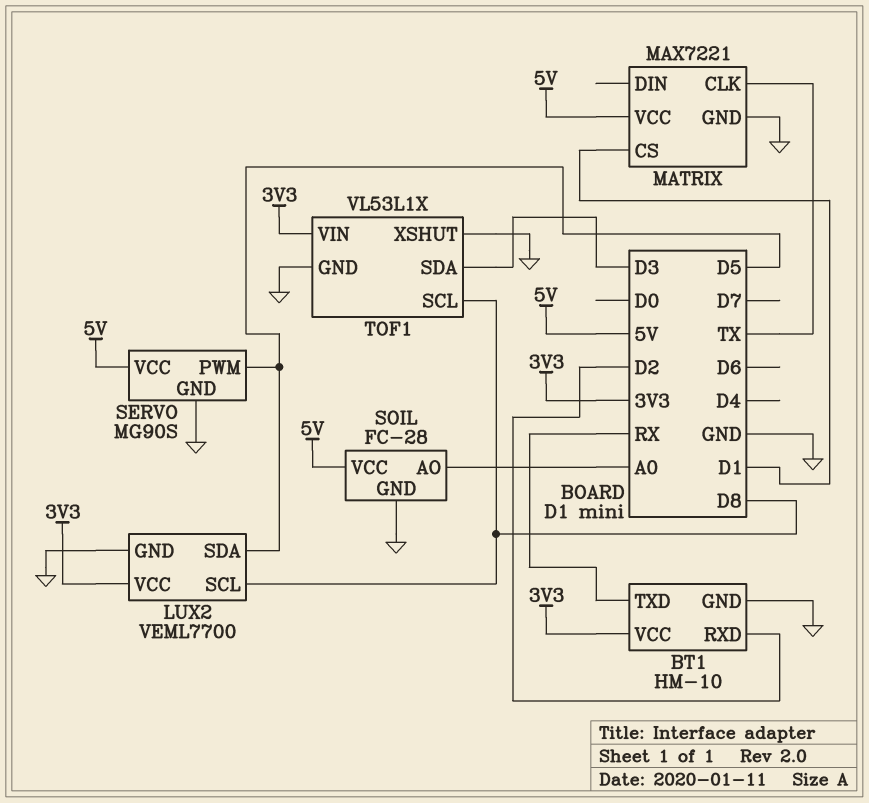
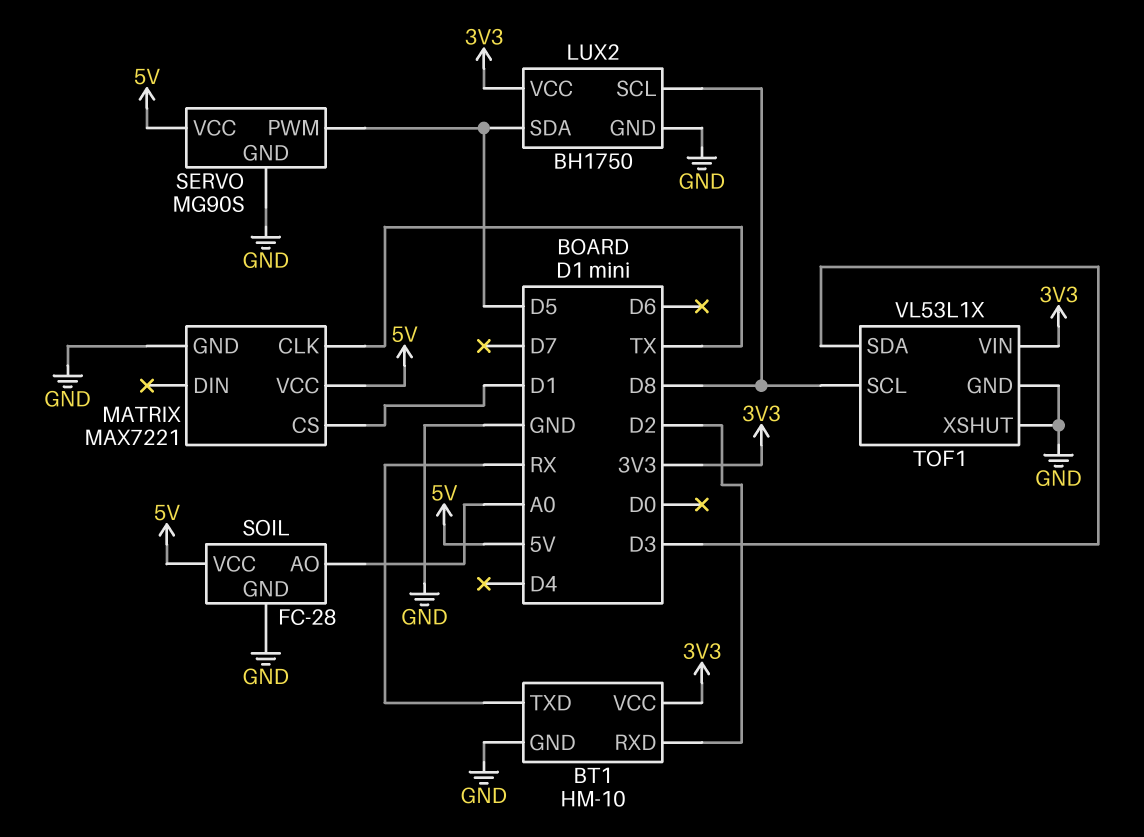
LUX2: VEML7700 -> BH1750

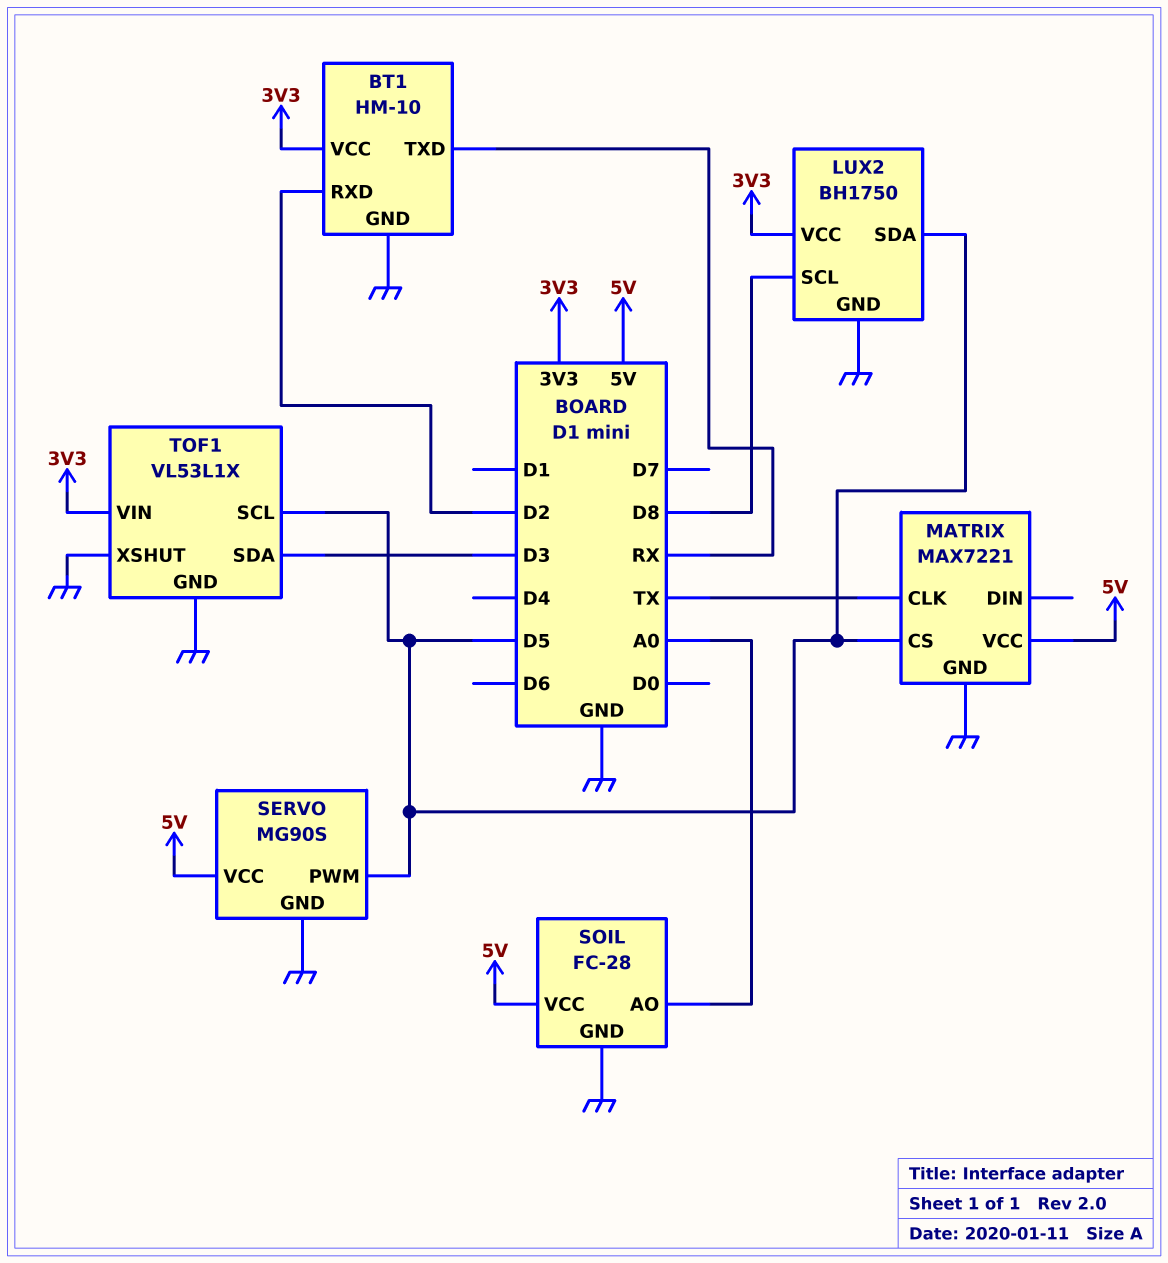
MATRIX pin CS: D1 -> D5
TOF1 pin SCL: D8 -> D5

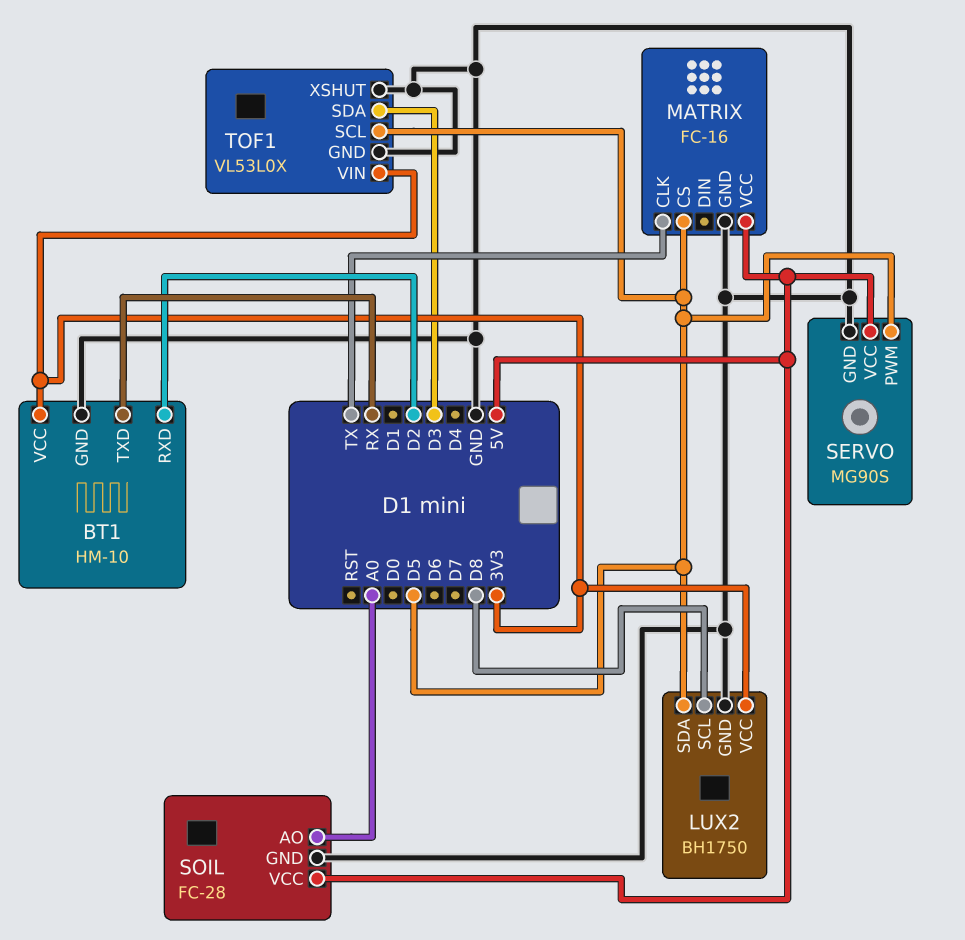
MATRIX: MAX7221 -> FC-16
TOF1: VL53L1X -> VL53L0X

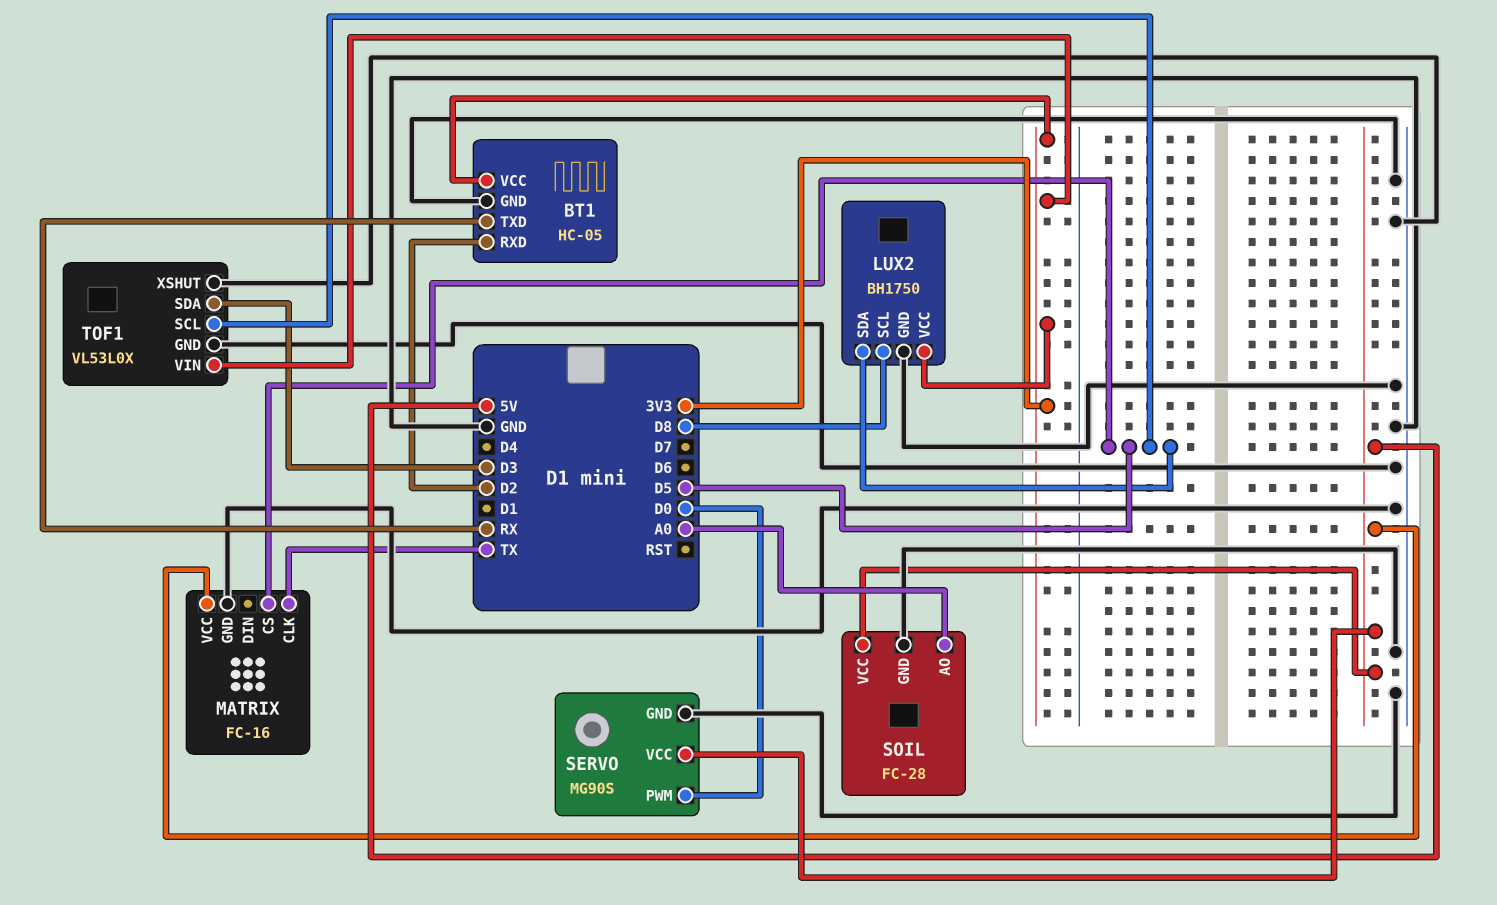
BT1: HM-10 -> HC-05
SERVO pin PWM: D5 -> D0

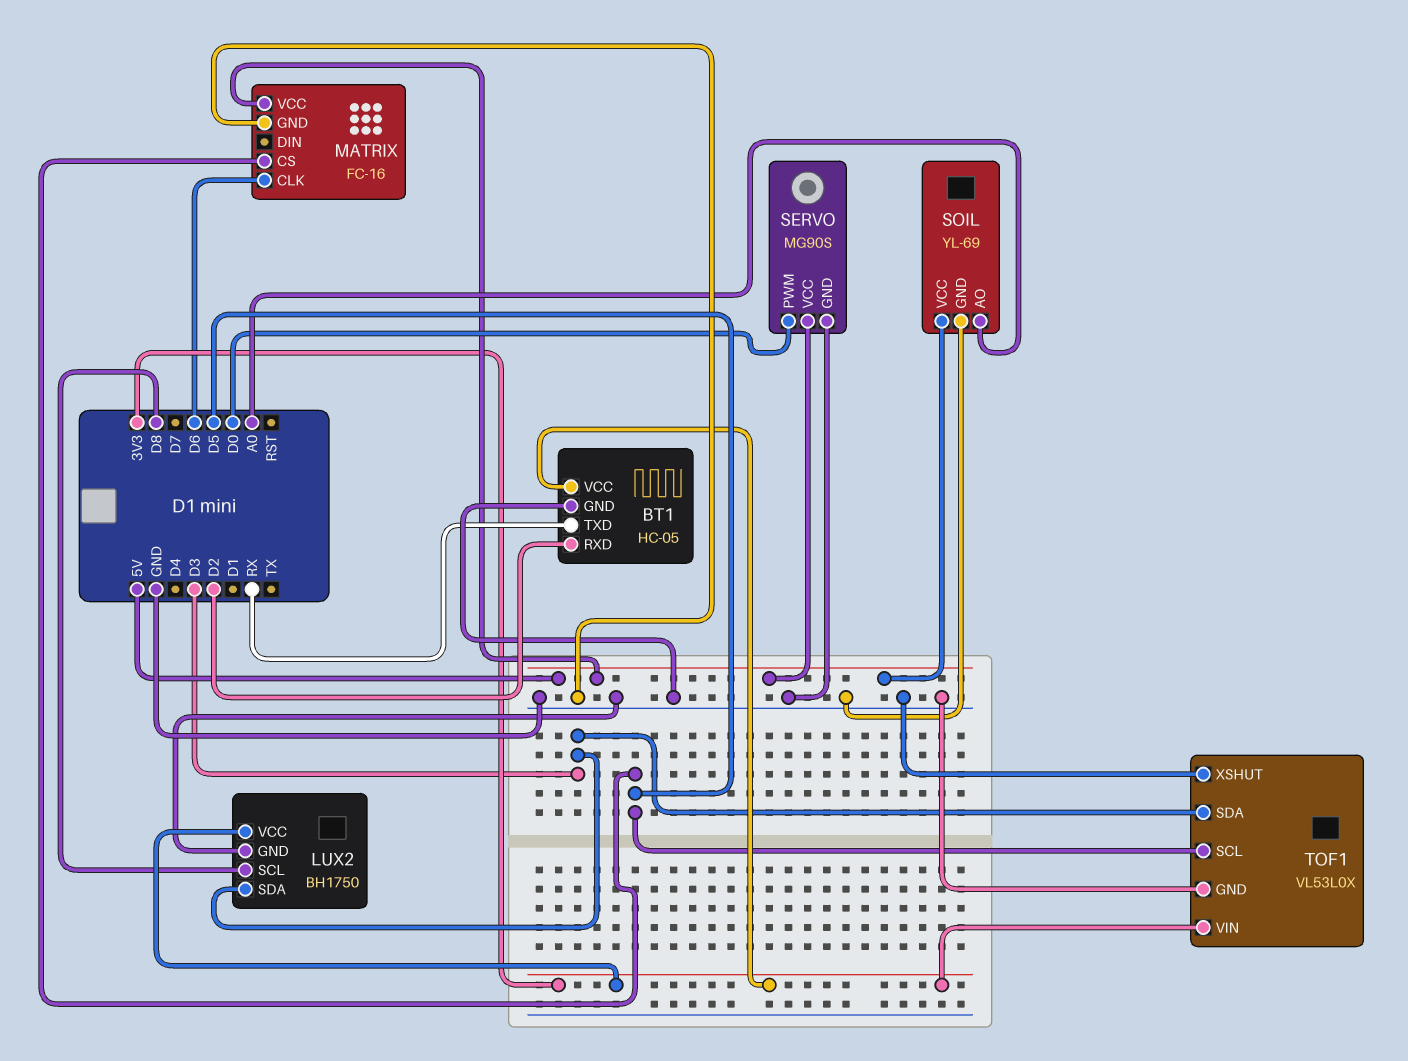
LUX2 pin SDA: D5 -> D3
MATRIX pin CLK: TX -> D6
SOIL: FC-28 -> YL-69

